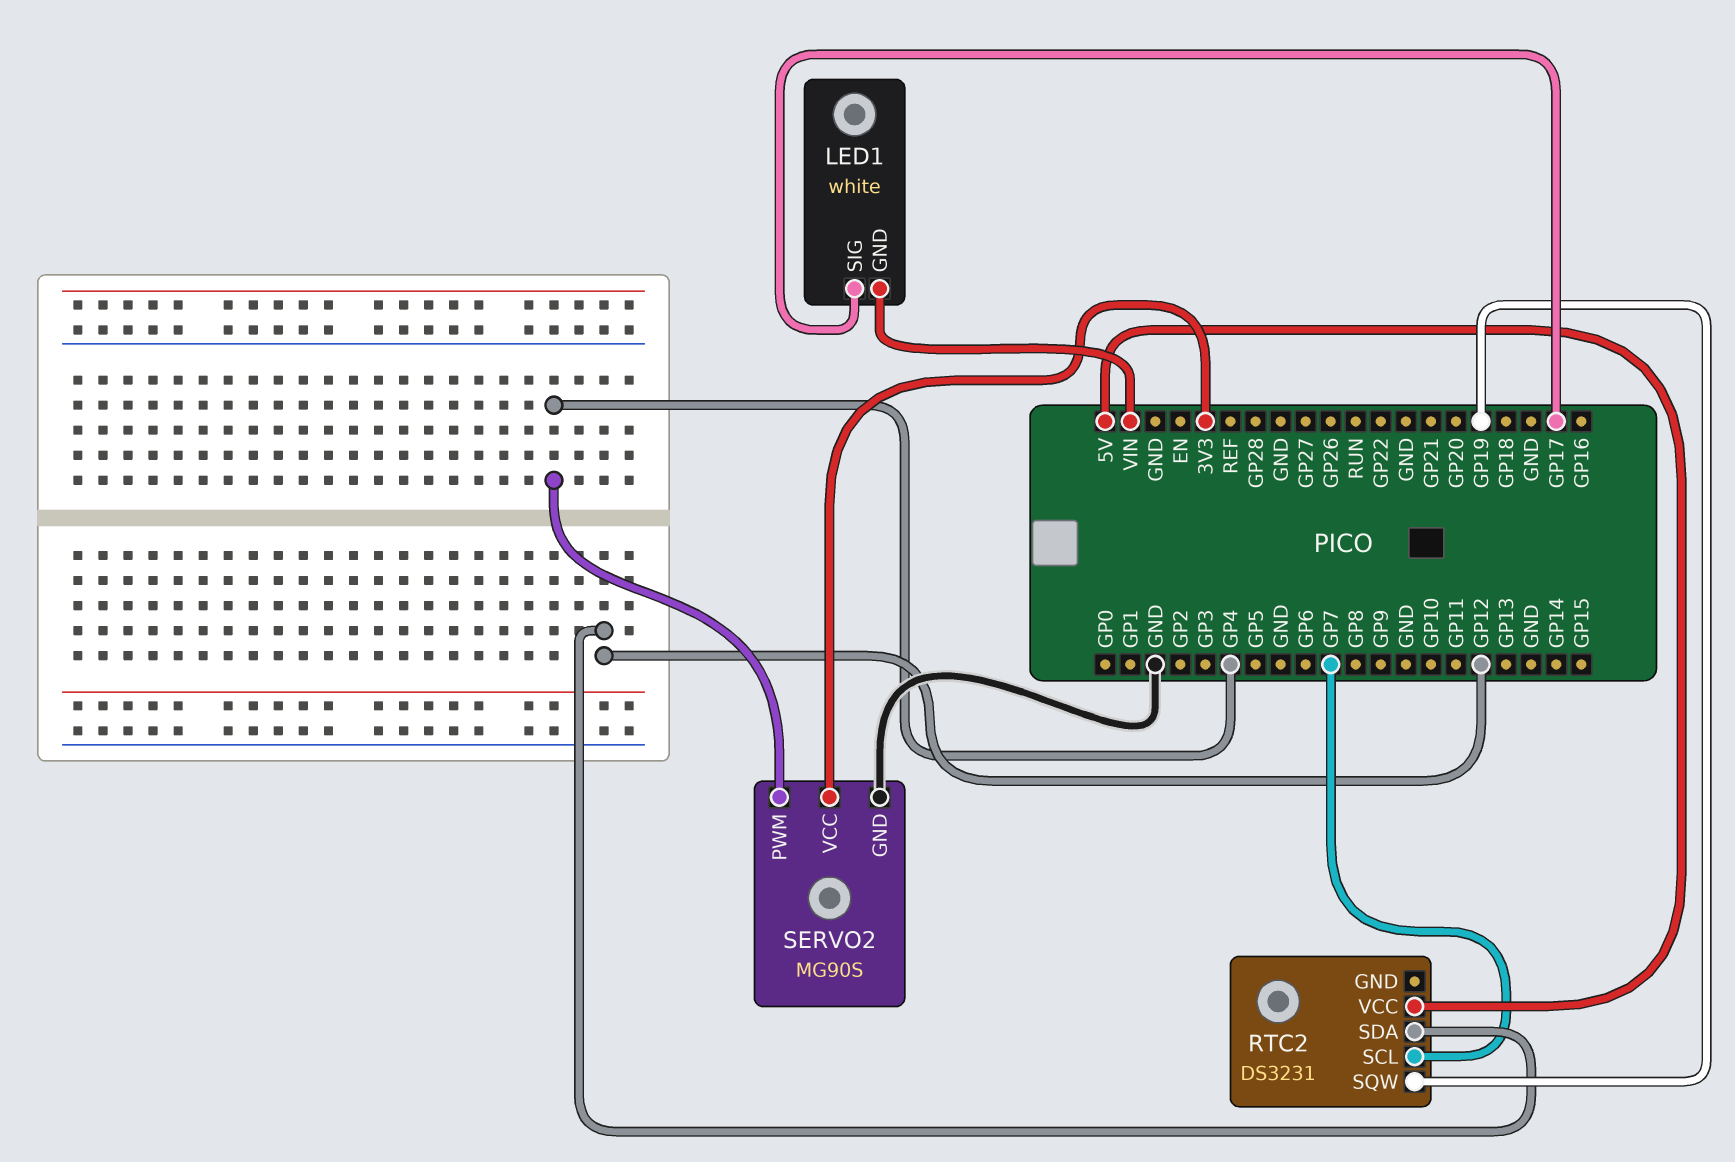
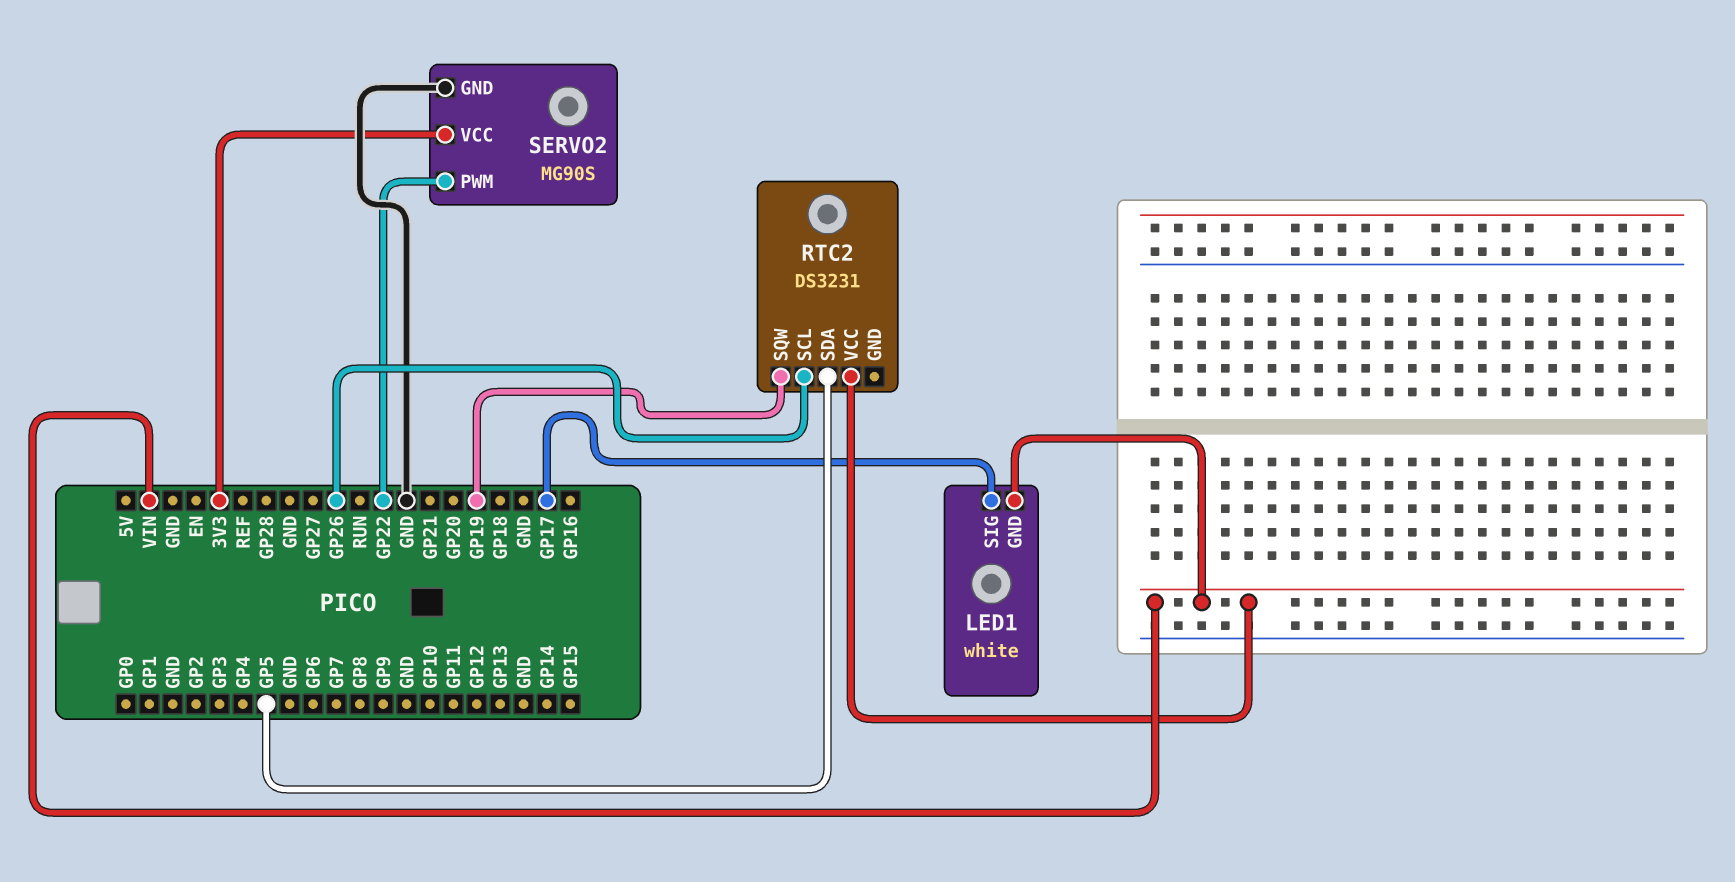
RTC2 pin SCL: GP7 -> GP26
RTC2 pin SDA: GP12 -> GP5
RTC2 pin VCC: 5V -> VIN
SERVO2 pin PWM: GP4 -> GP22

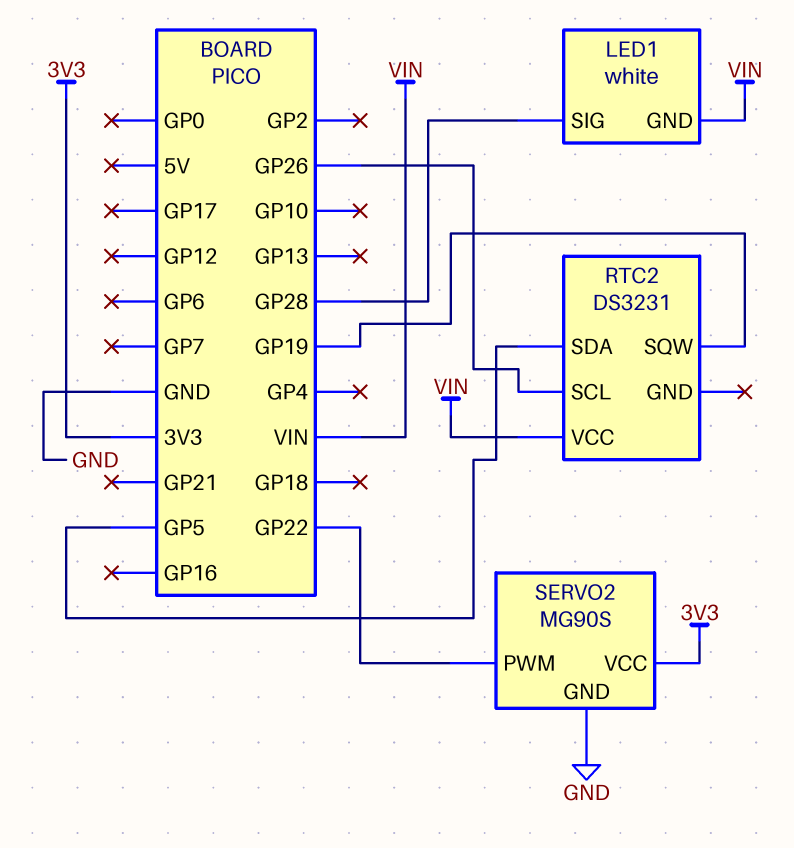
LED1 pin SIG: GP17 -> GP28

